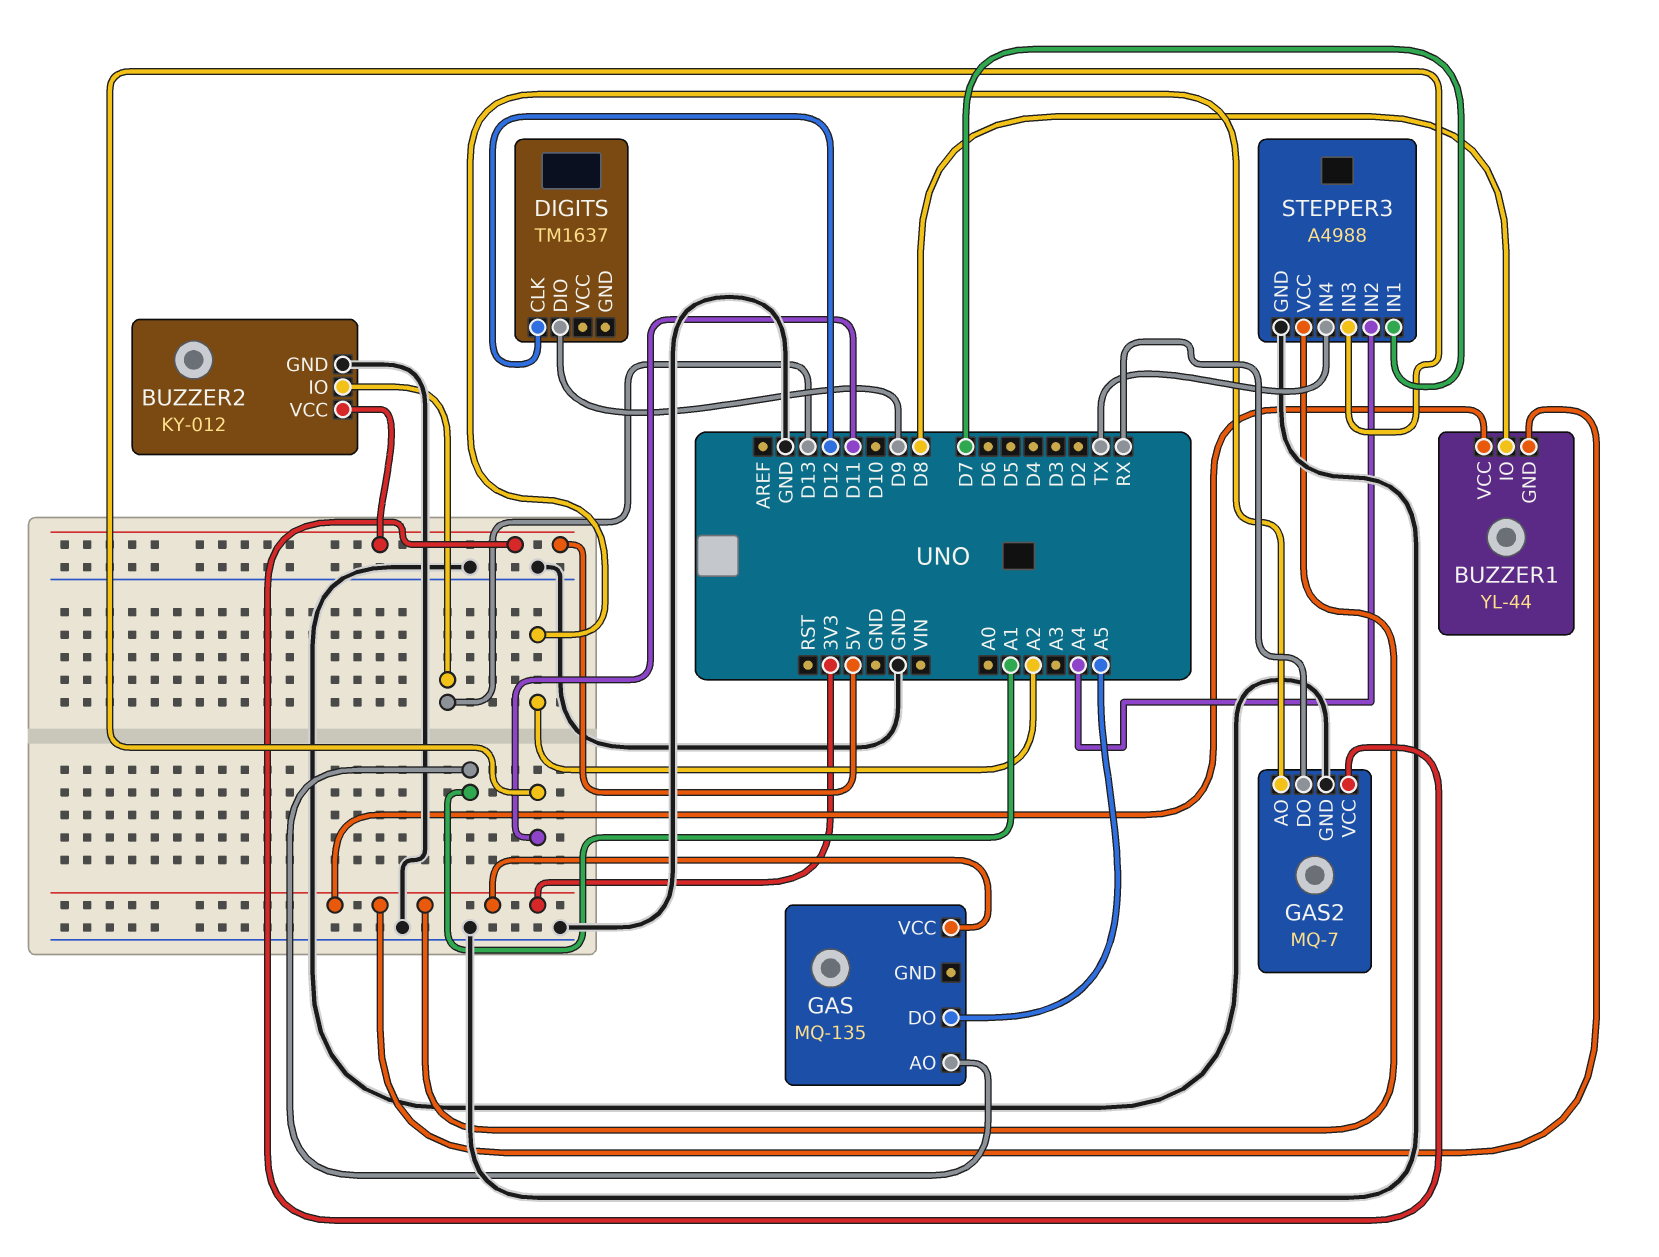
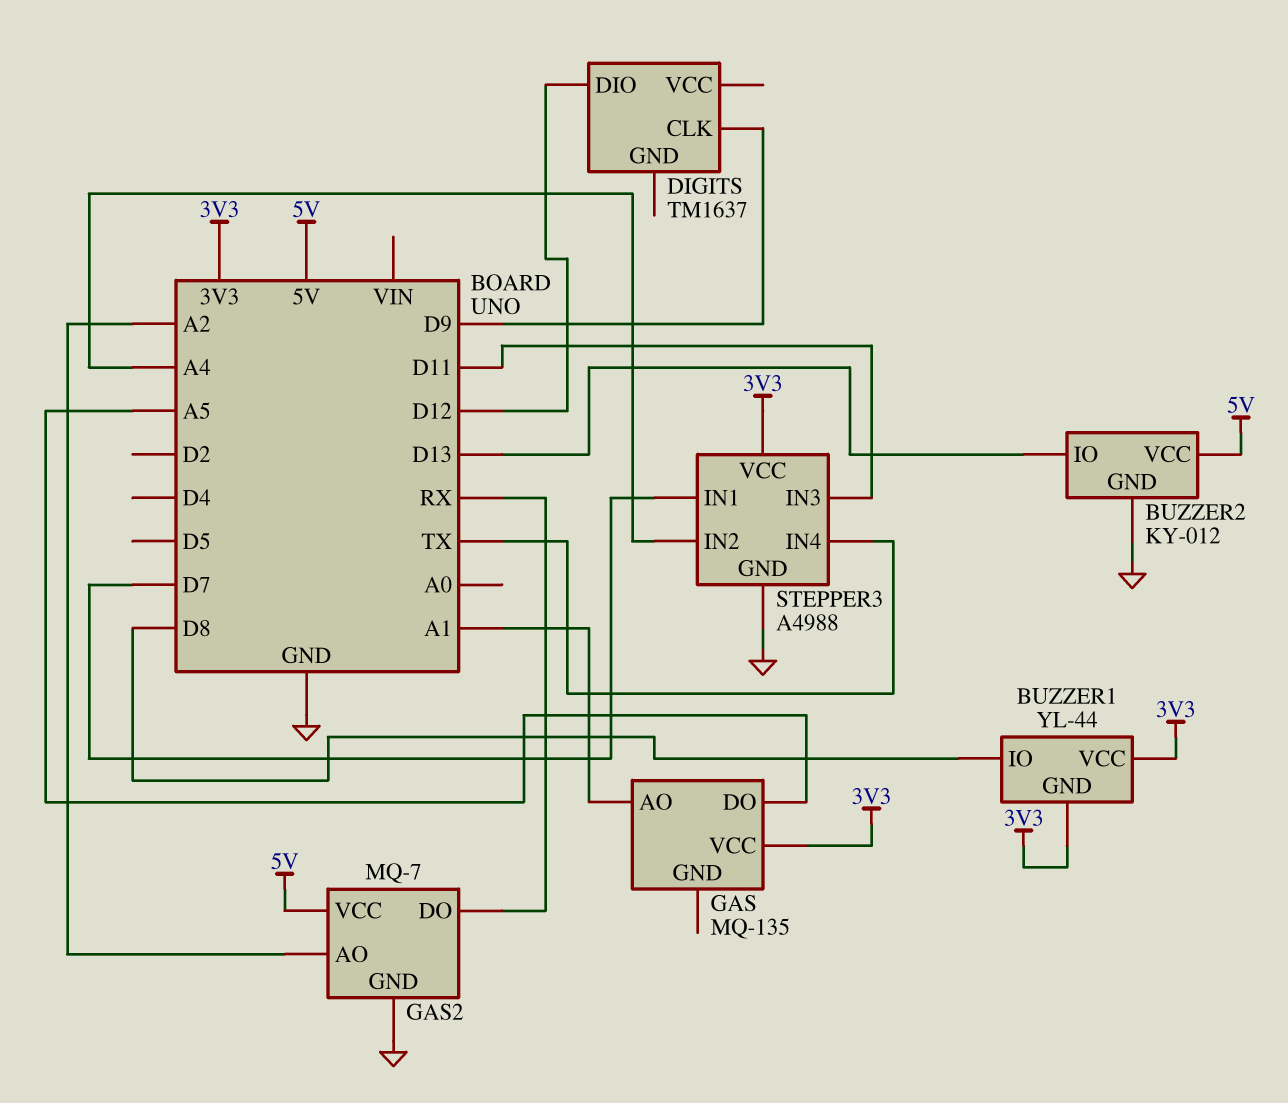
DIGITS pin CLK: D12 -> D9
DIGITS pin DIO: D9 -> D12

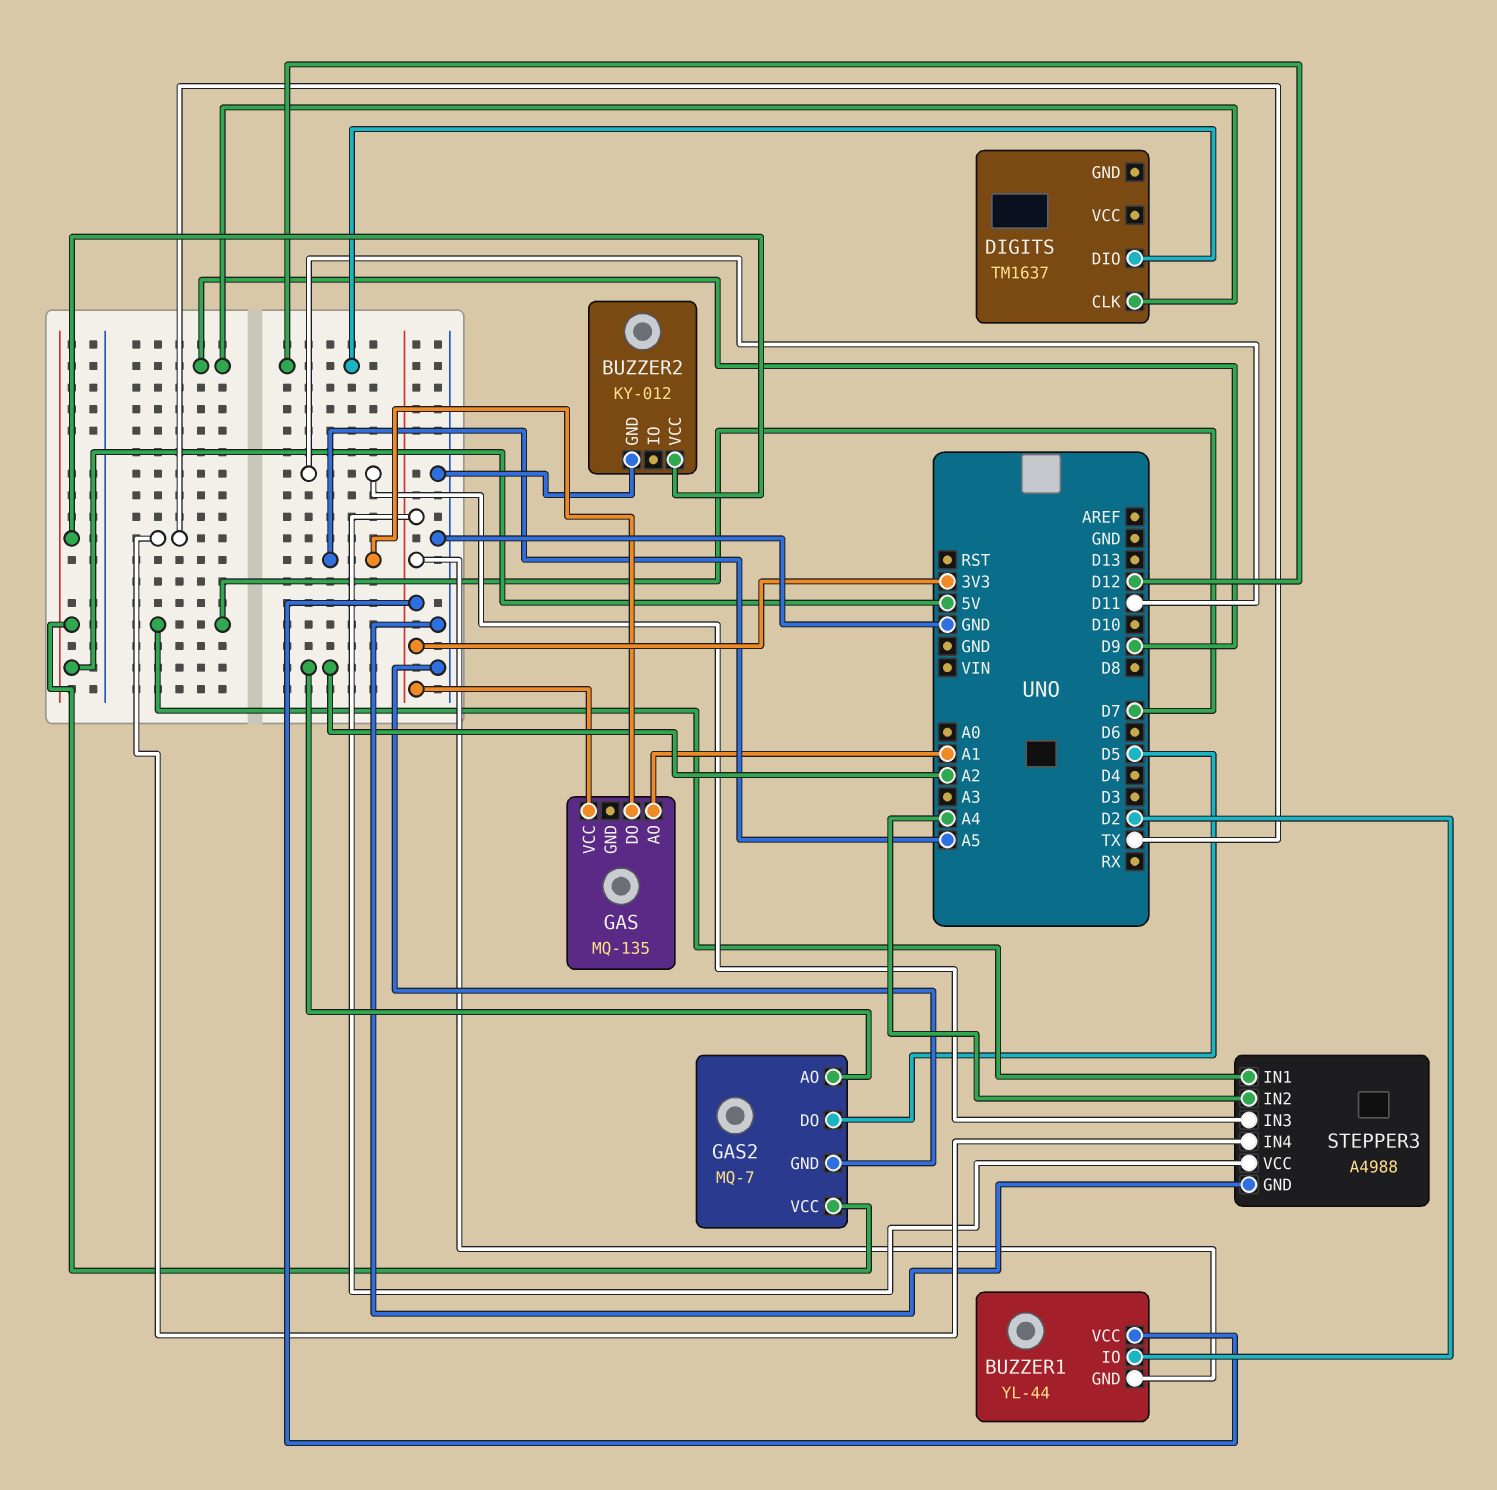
BUZZER1 pin IO: D8 -> D2
BUZZER2 pin IO: D13 -> none
GAS2 pin DO: RX -> D5

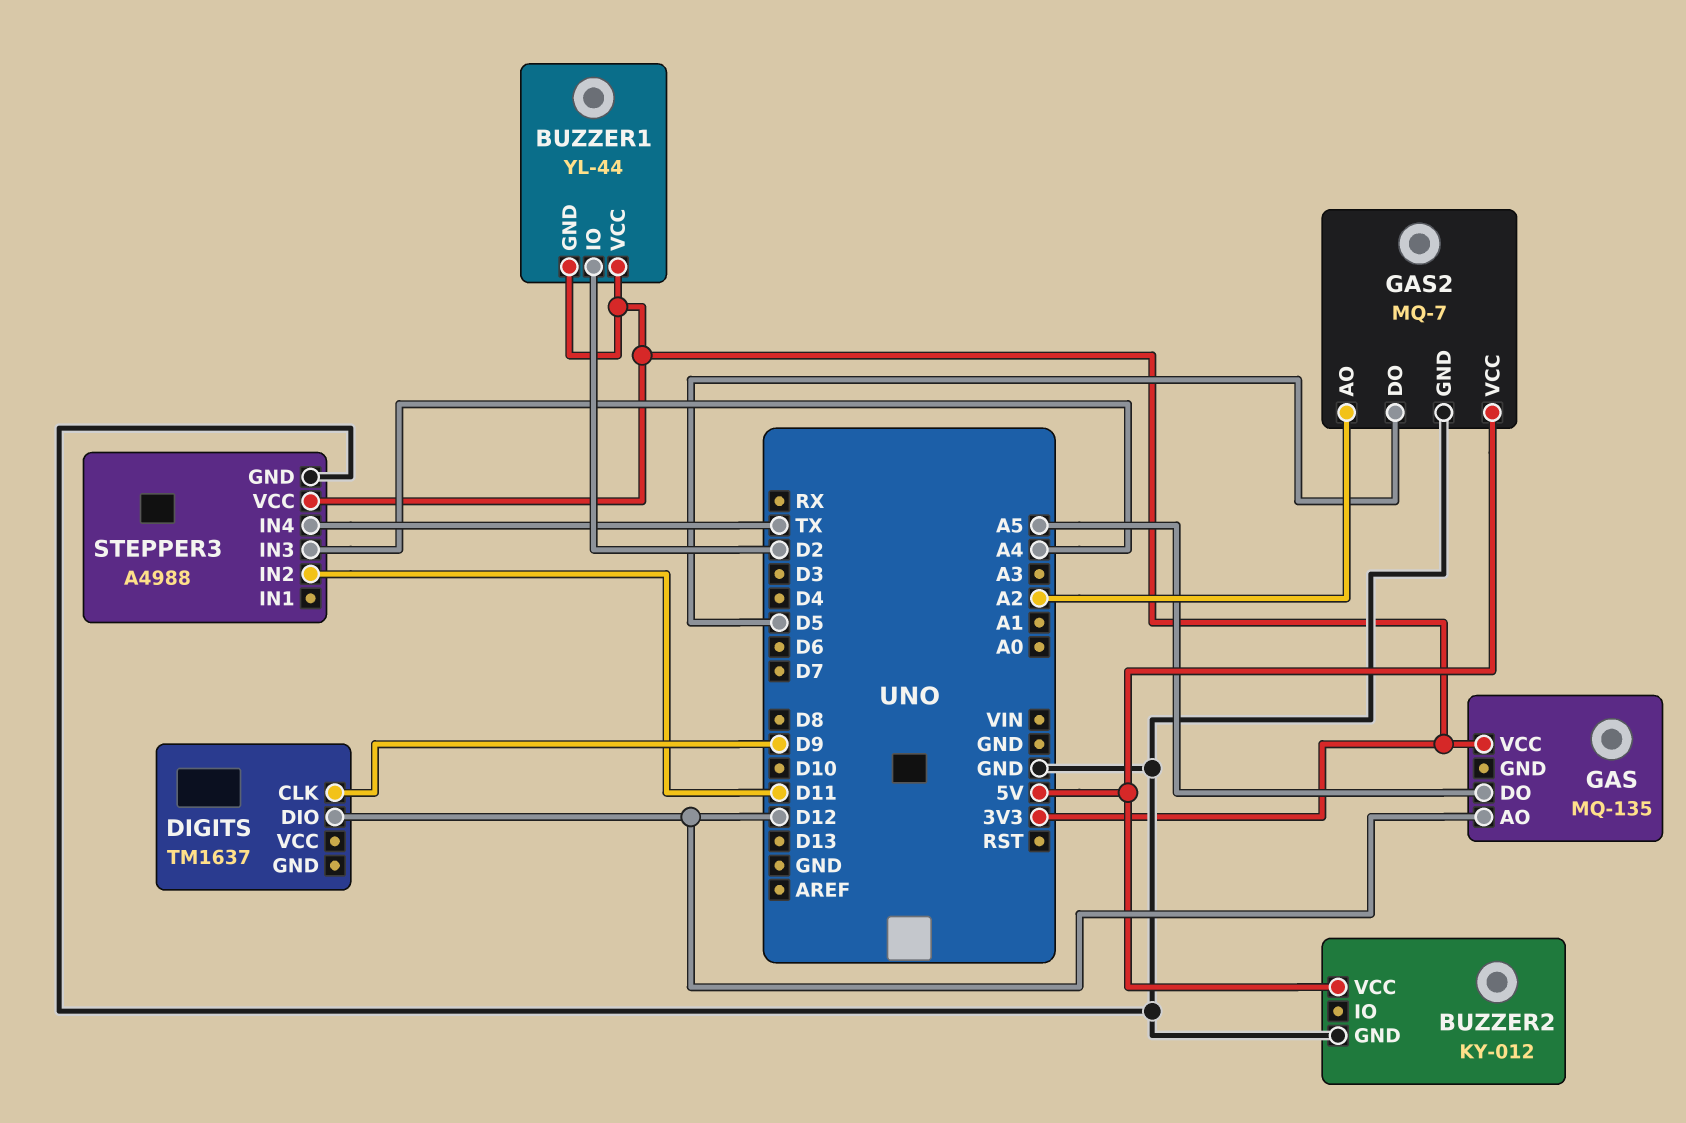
GAS pin AO: A1 -> D12
STEPPER3 pin IN1: D7 -> none
STEPPER3 pin IN2: A4 -> D11
STEPPER3 pin IN3: D11 -> A4

